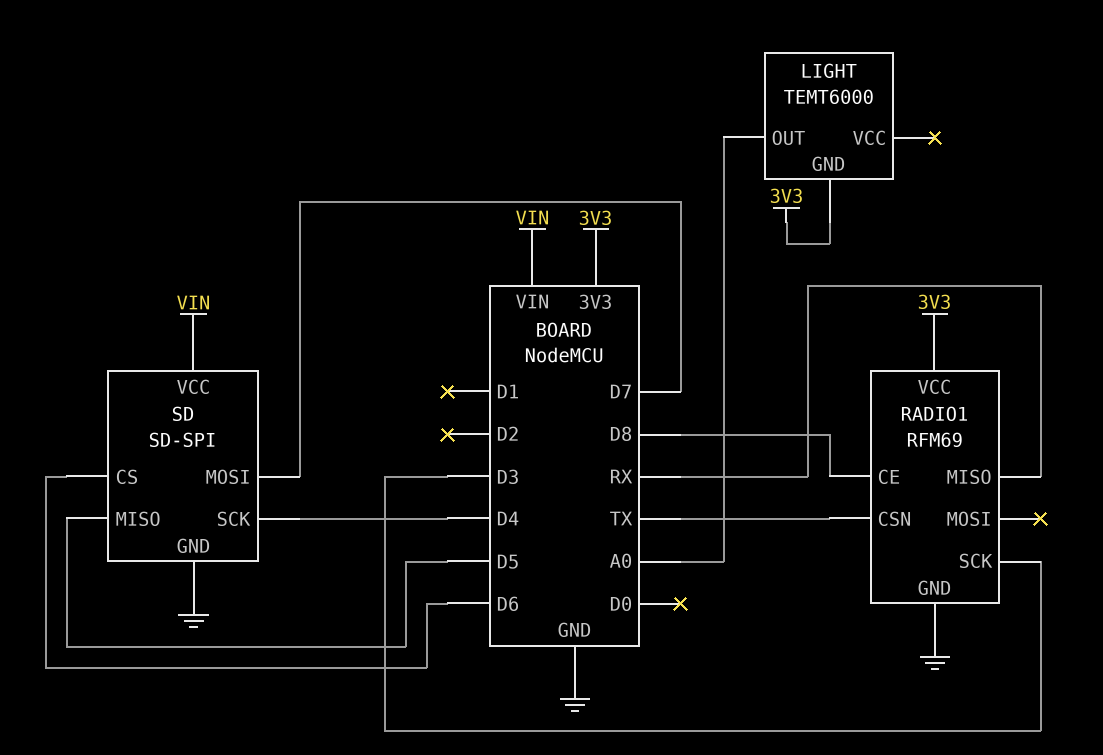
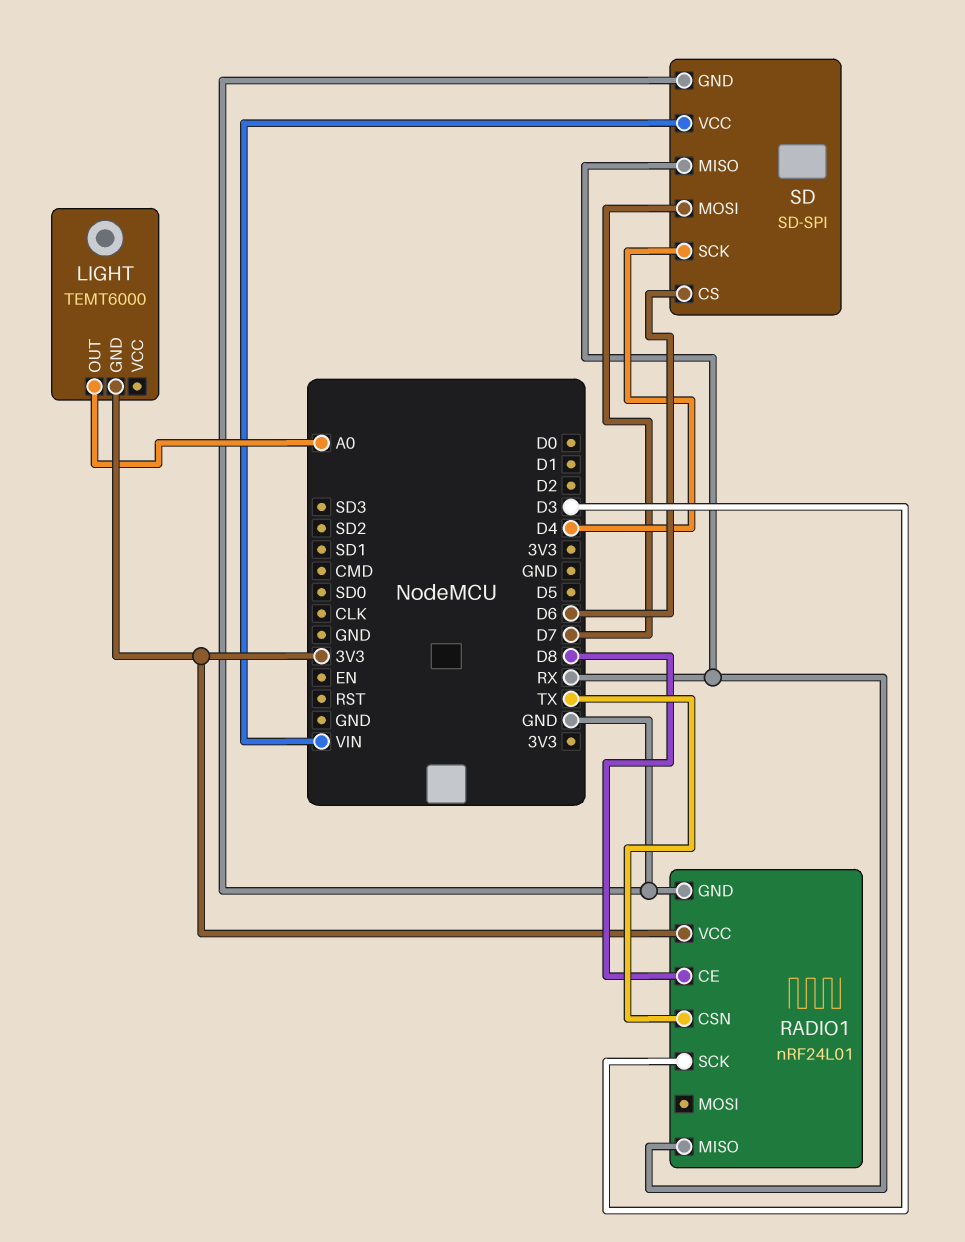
RADIO1: RFM69 -> nRF24L01
SD pin MISO: D5 -> RX

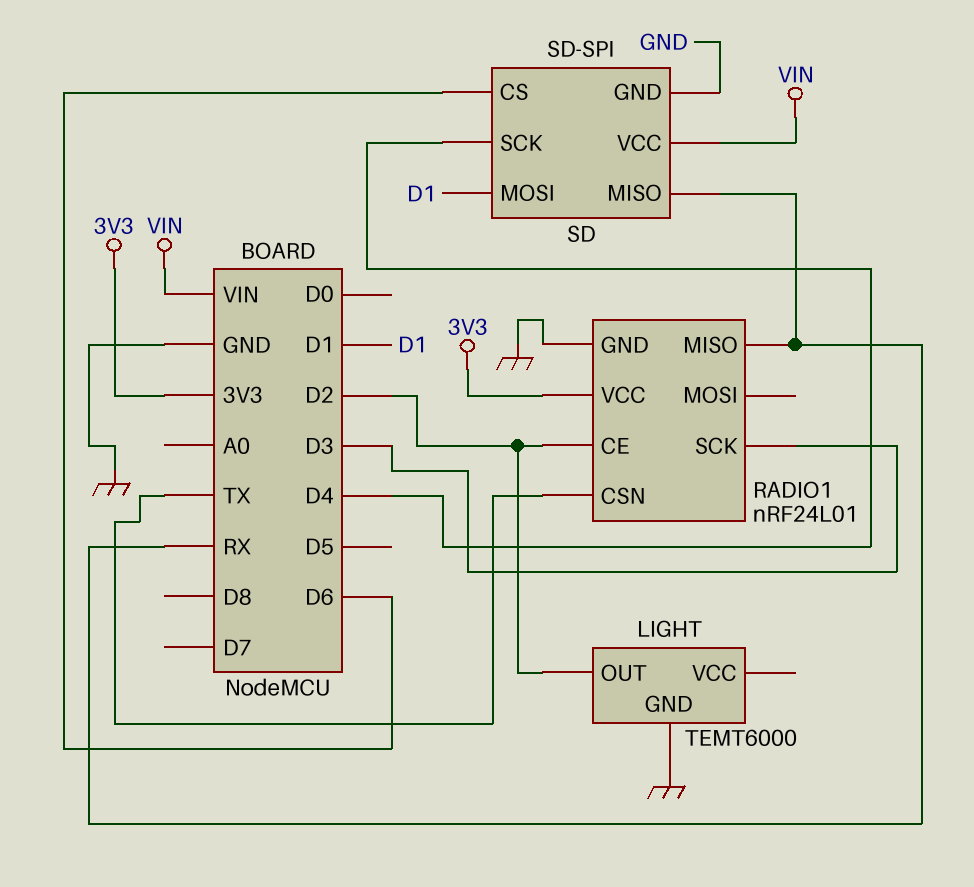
LIGHT pin GND: 3V3 -> GND
LIGHT pin OUT: A0 -> D2
RADIO1 pin CE: D8 -> D2
SD pin MOSI: D7 -> D1

